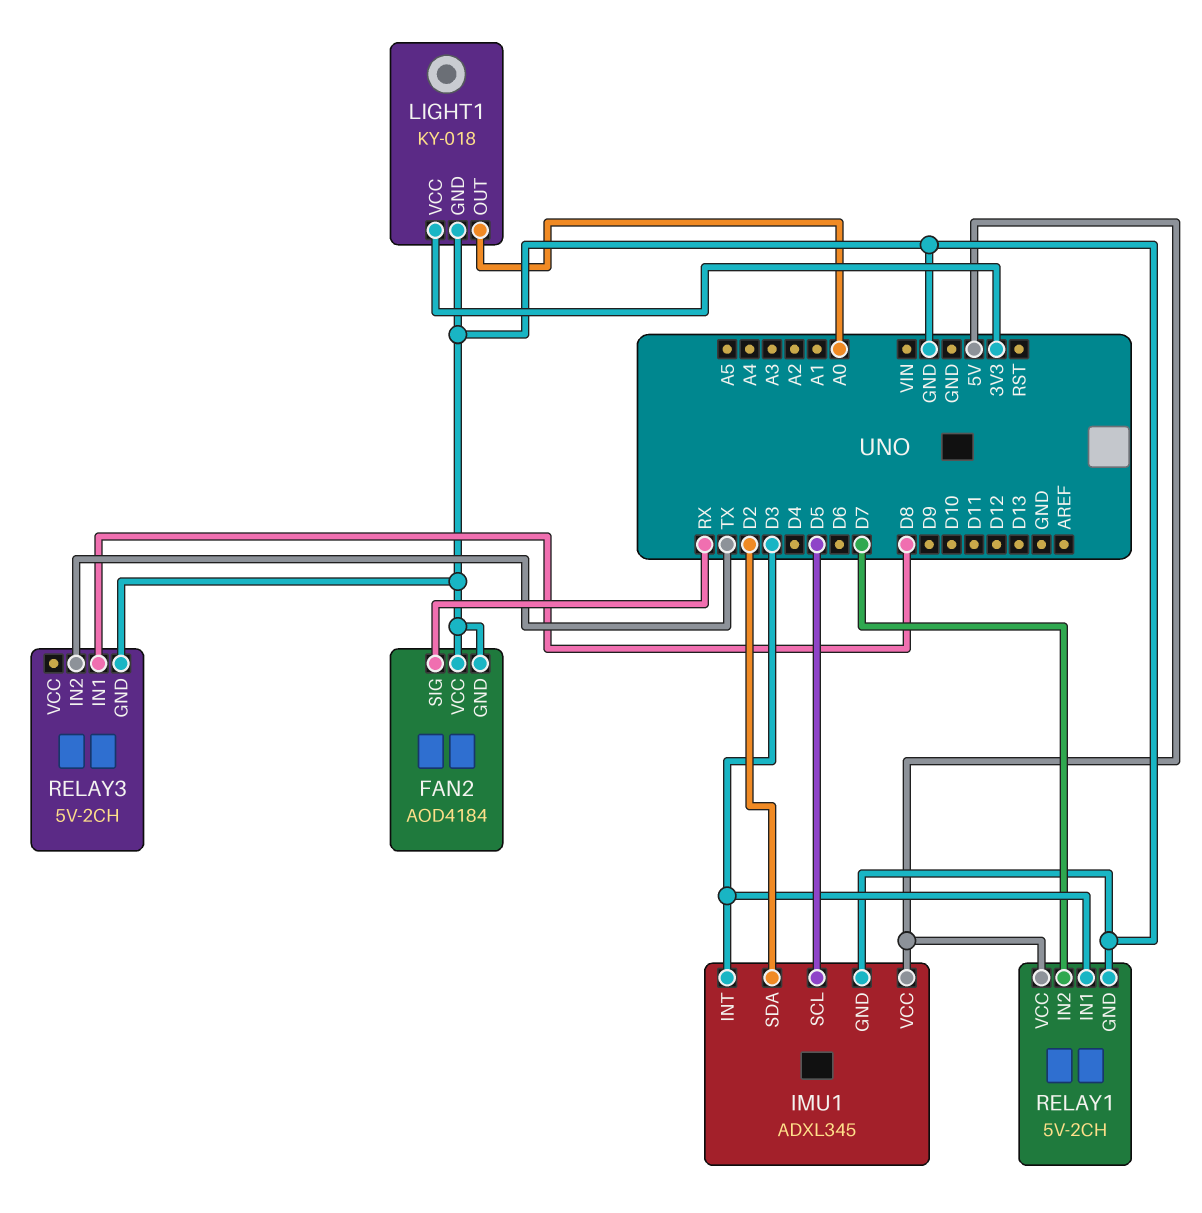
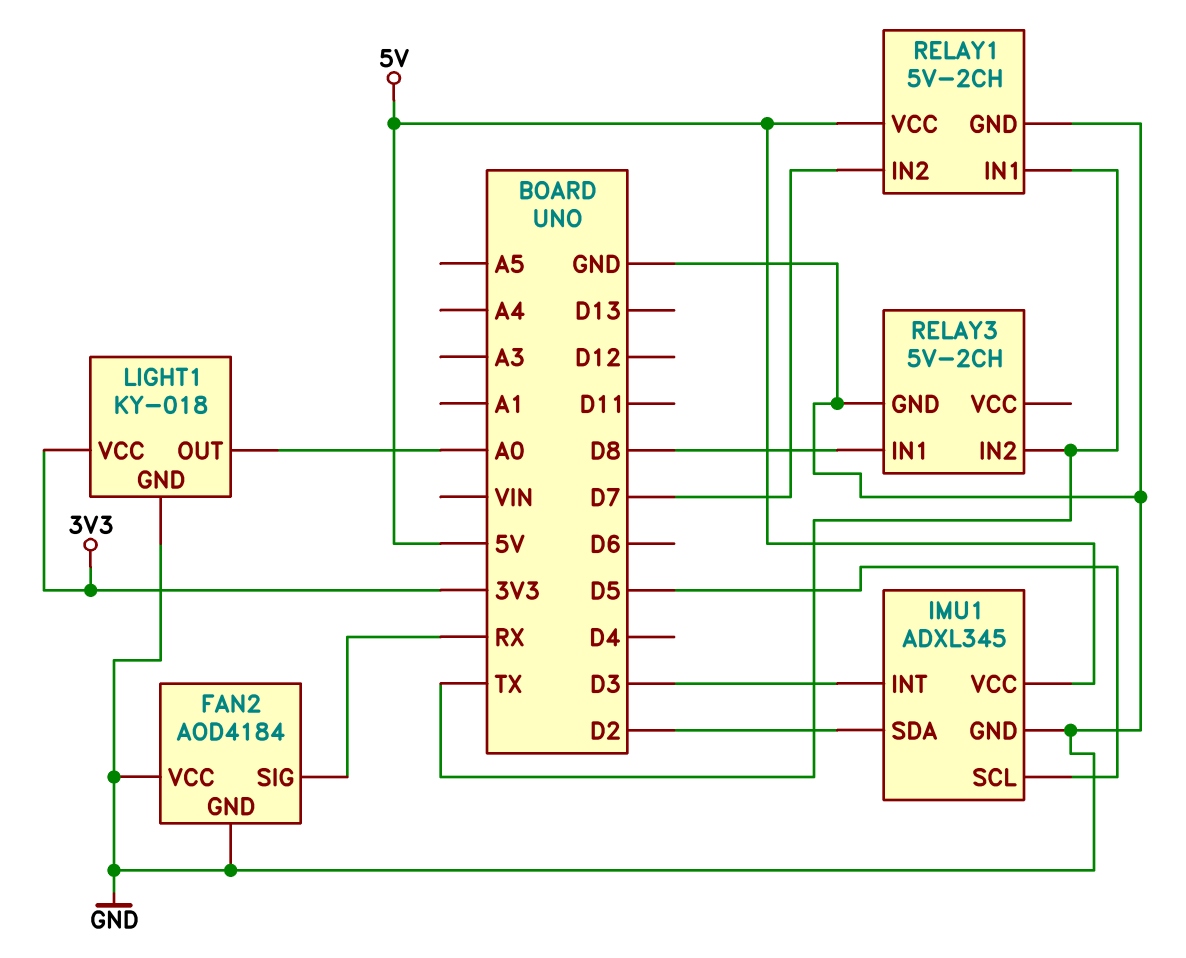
RELAY1 pin IN1: D3 -> TX

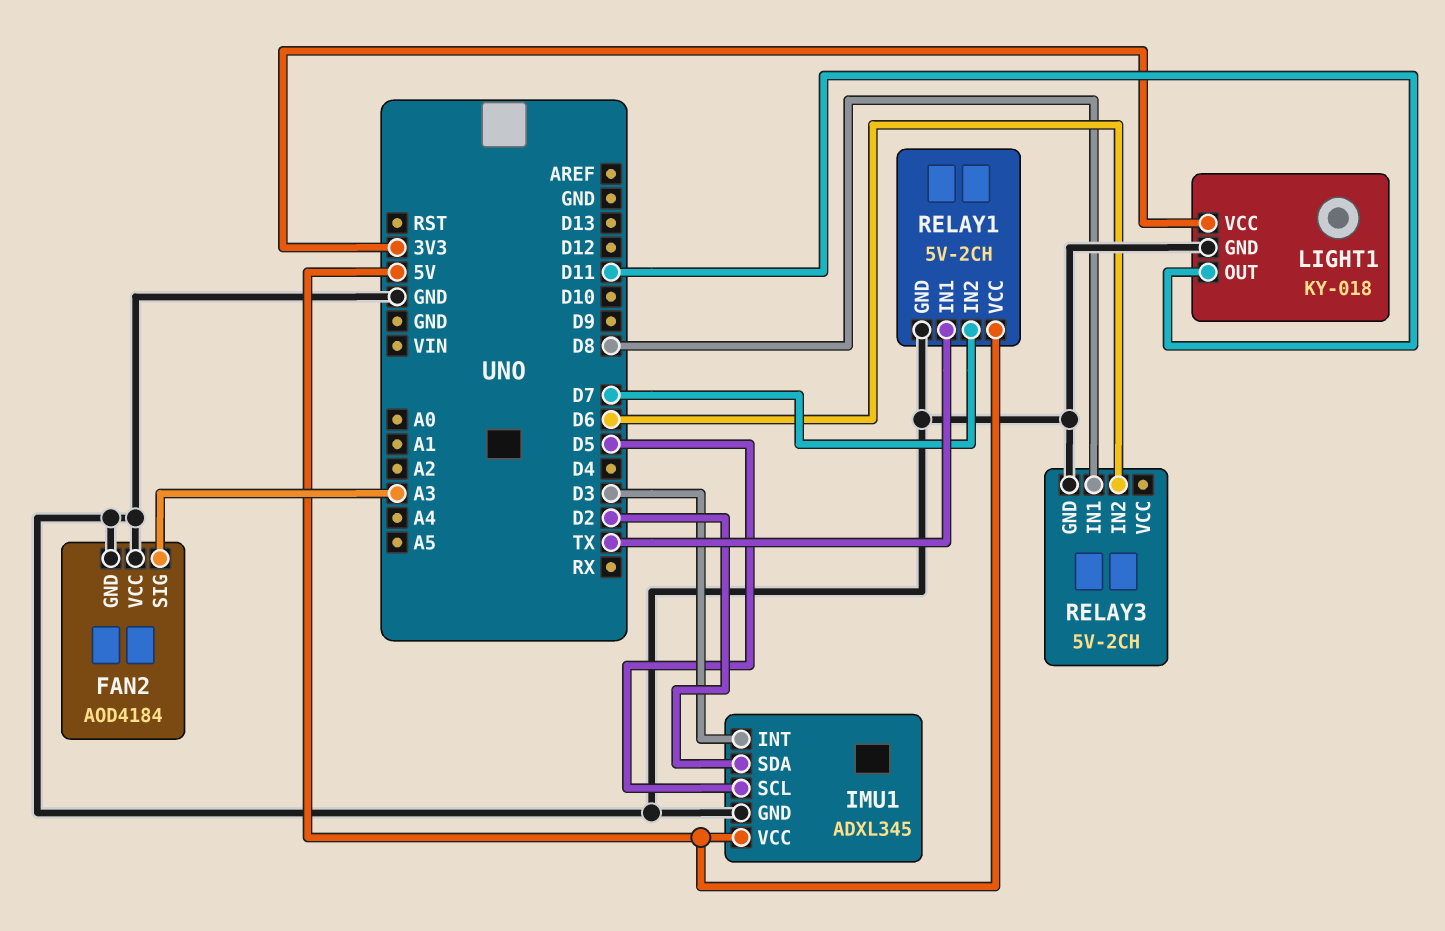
FAN2 pin SIG: RX -> A3
LIGHT1 pin OUT: A0 -> D11
RELAY3 pin IN2: TX -> D6

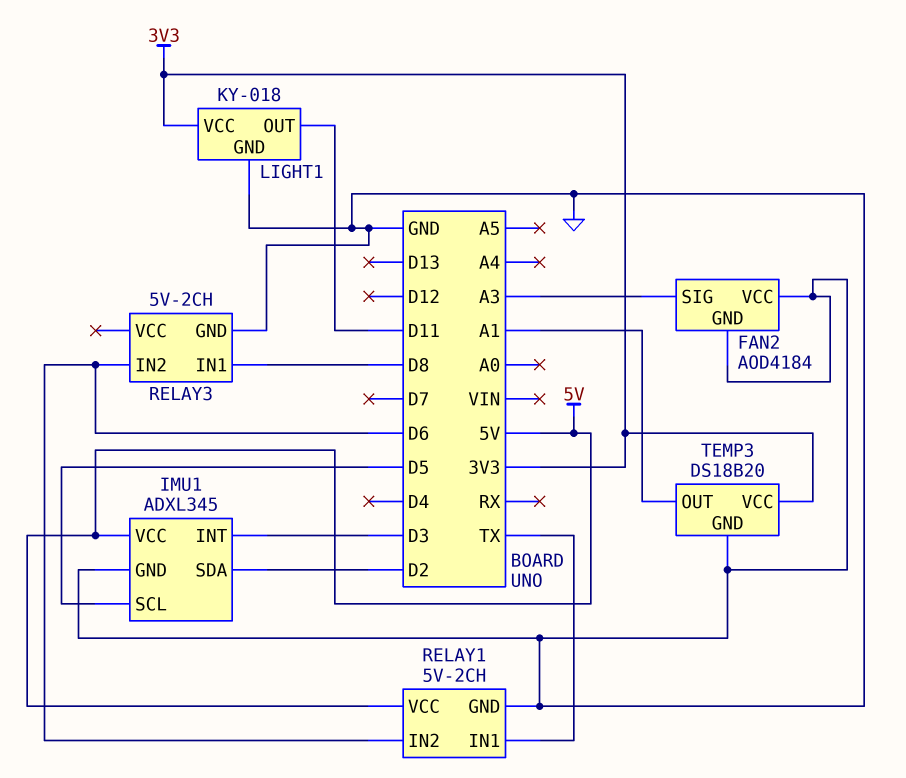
RELAY1 pin IN2: D7 -> D6
TEMP3: none -> DS18B20
TEMP3 pin GND: none -> GND
TEMP3 pin OUT: none -> A1
TEMP3 pin VCC: none -> 3V3

